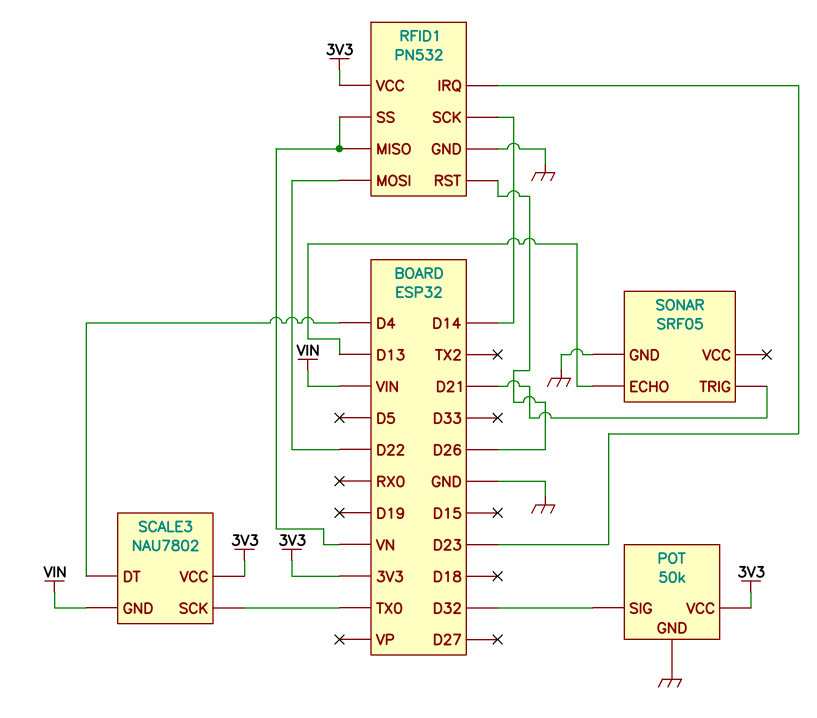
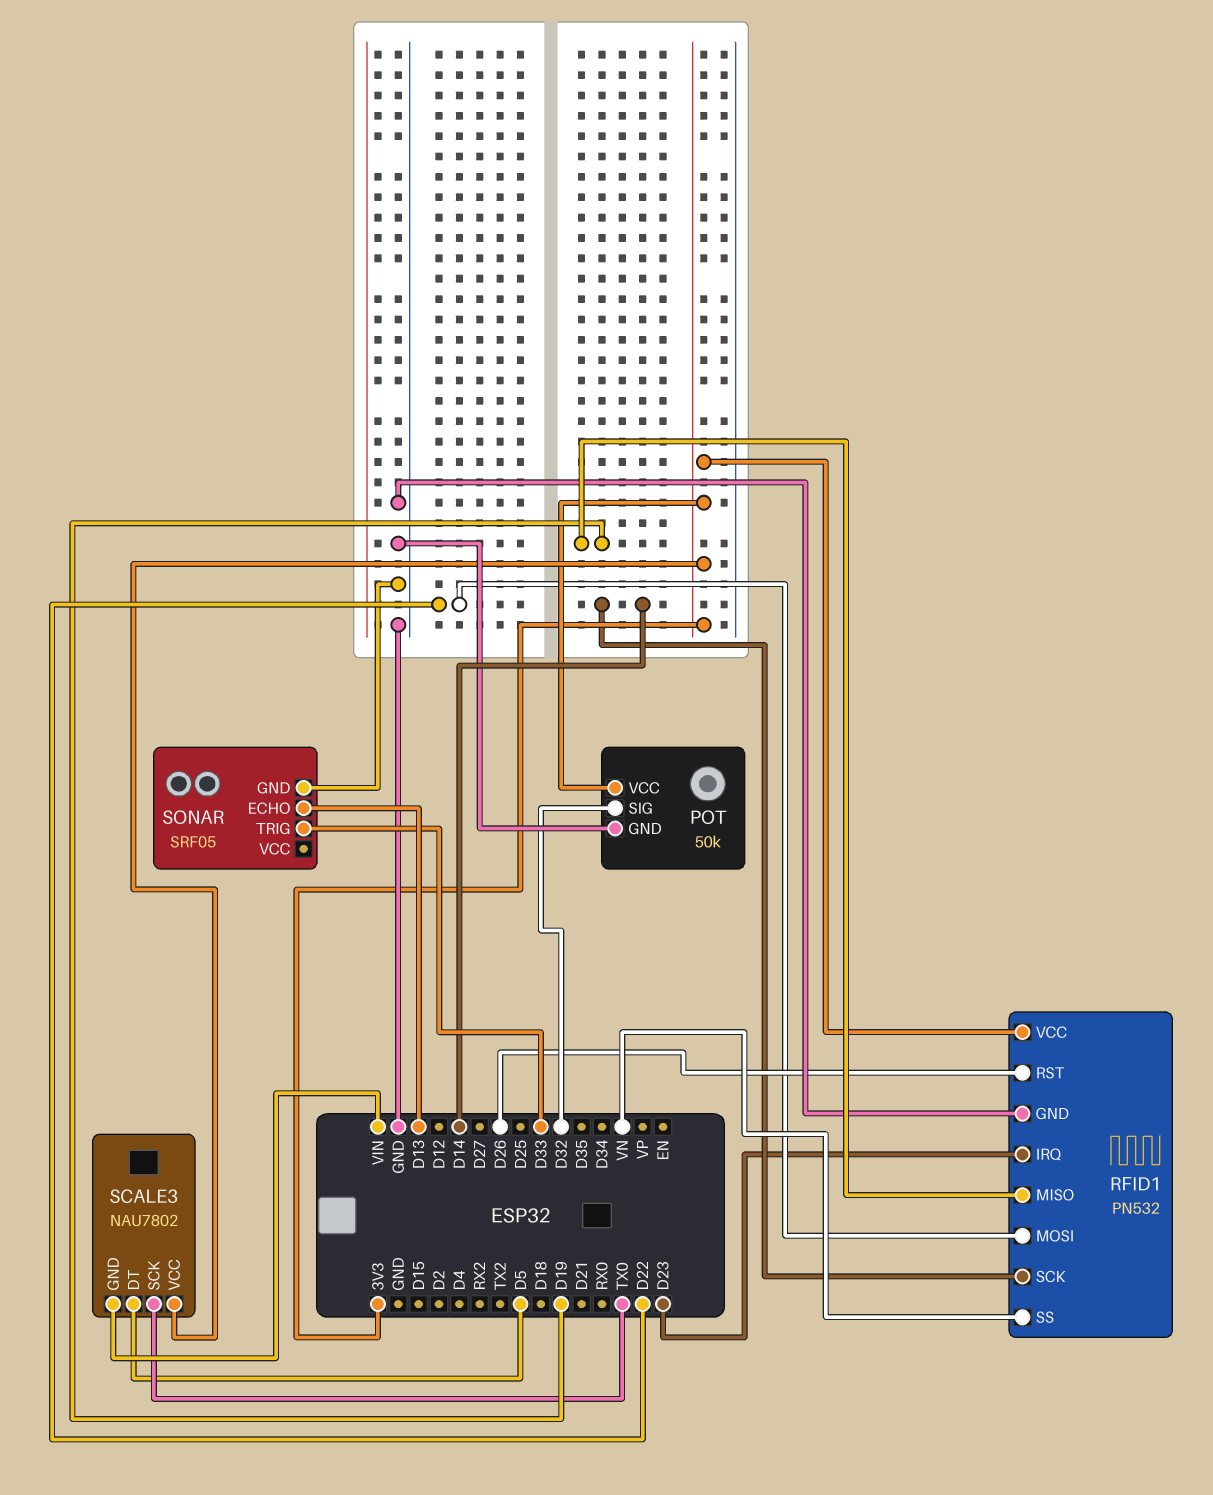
RFID1 pin MISO: VN -> D19
SCALE3 pin DT: D4 -> D5
SONAR pin TRIG: D21 -> D33

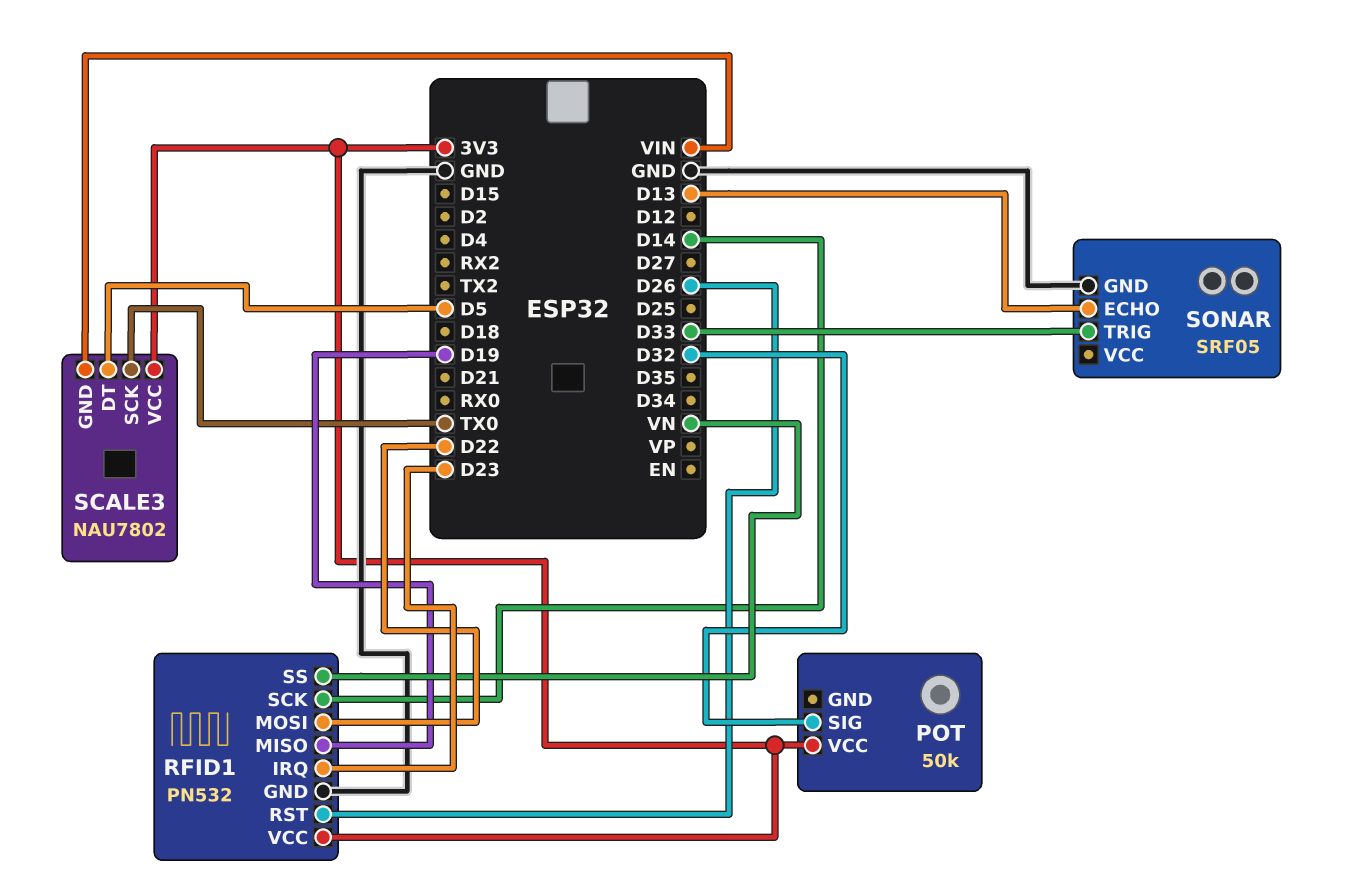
POT pin GND: GND -> none

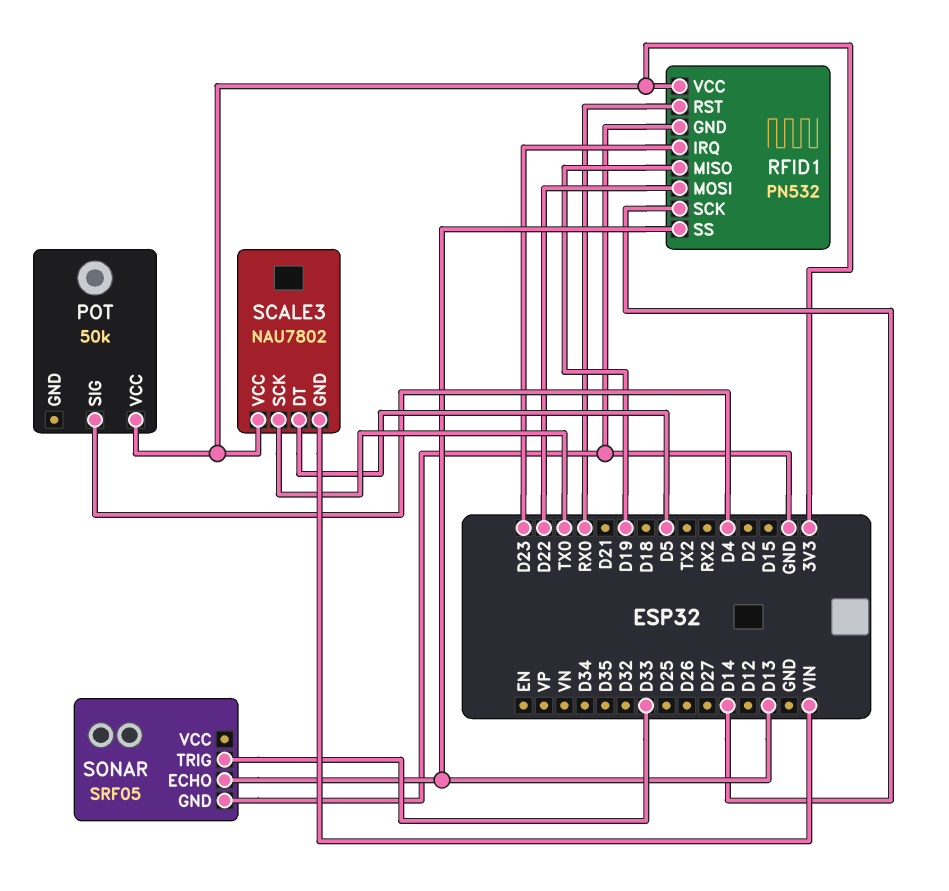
POT pin SIG: D32 -> D4
RFID1 pin RST: D26 -> RX0
RFID1 pin SS: VN -> D13

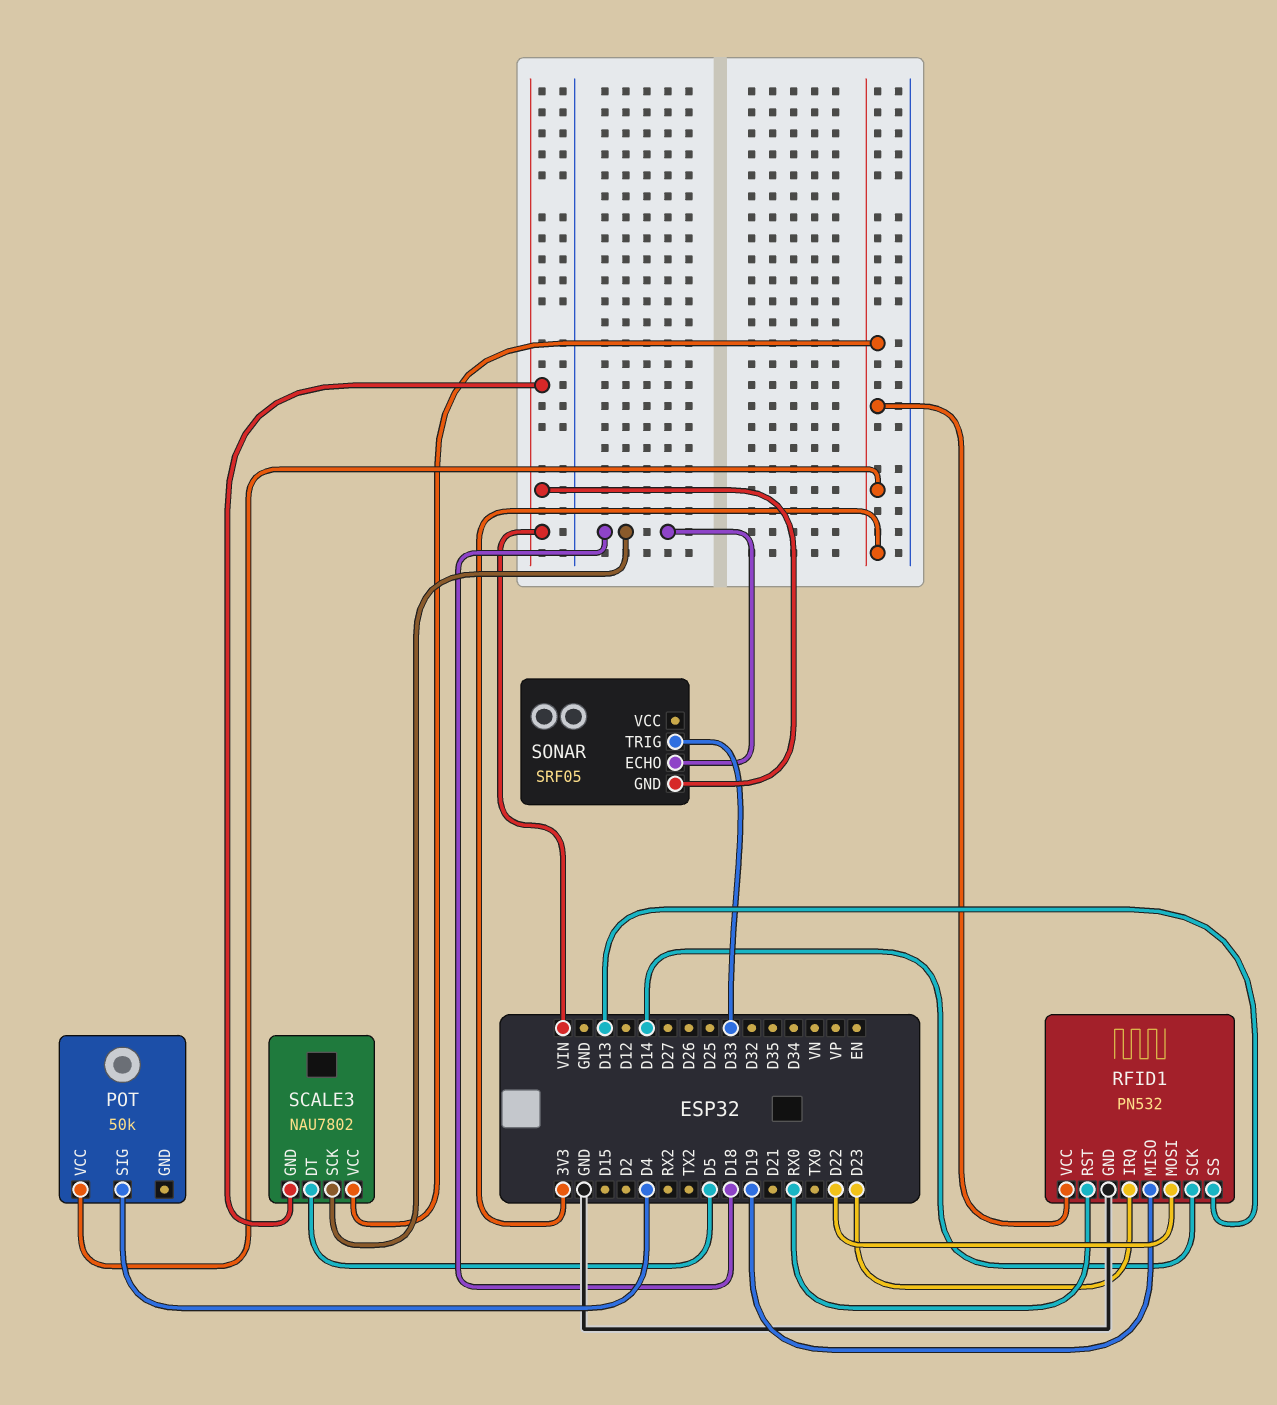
SCALE3 pin SCK: TX0 -> D18
SONAR pin ECHO: D13 -> D18
SONAR pin GND: GND -> VIN

